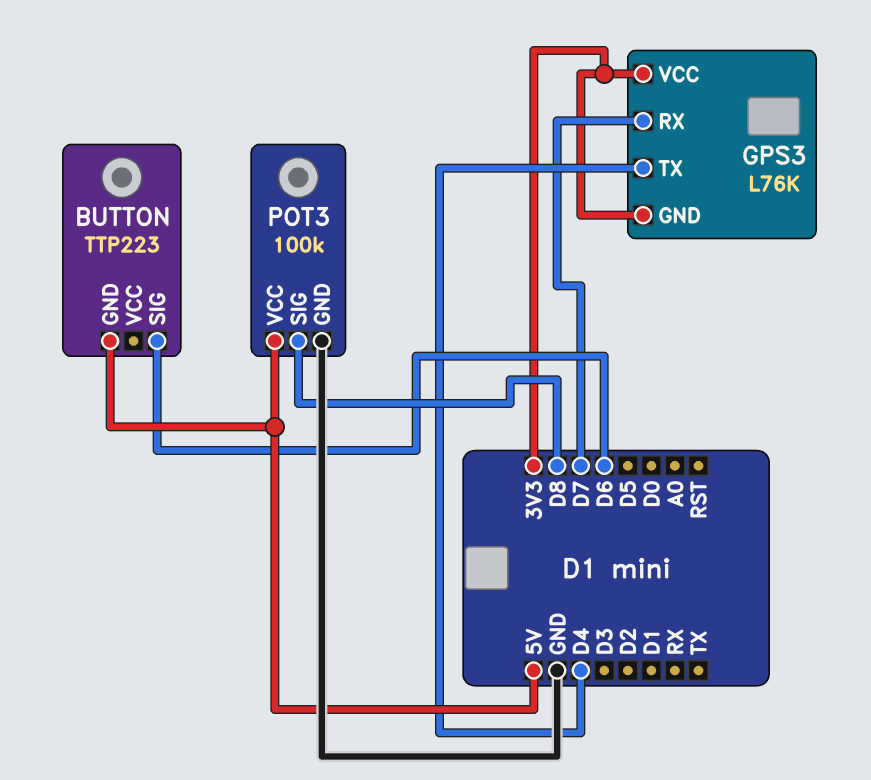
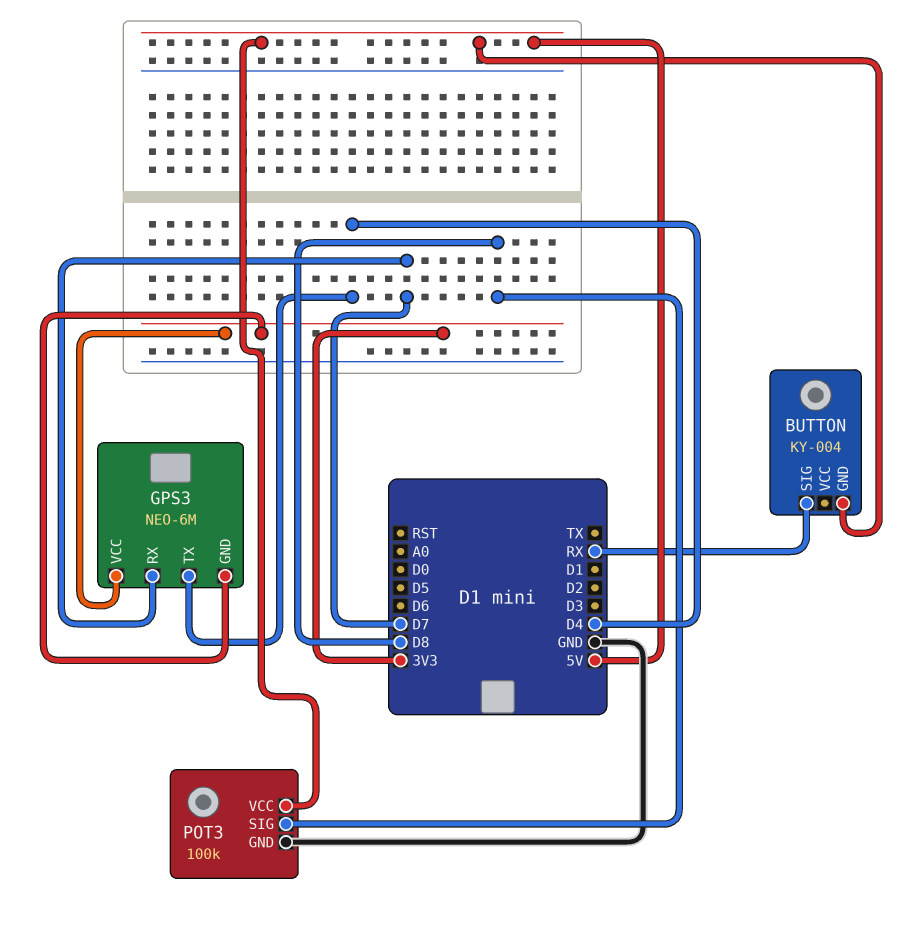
BUTTON: TTP223 -> KY-004
BUTTON pin SIG: D6 -> RX
GPS3: L76K -> NEO-6M

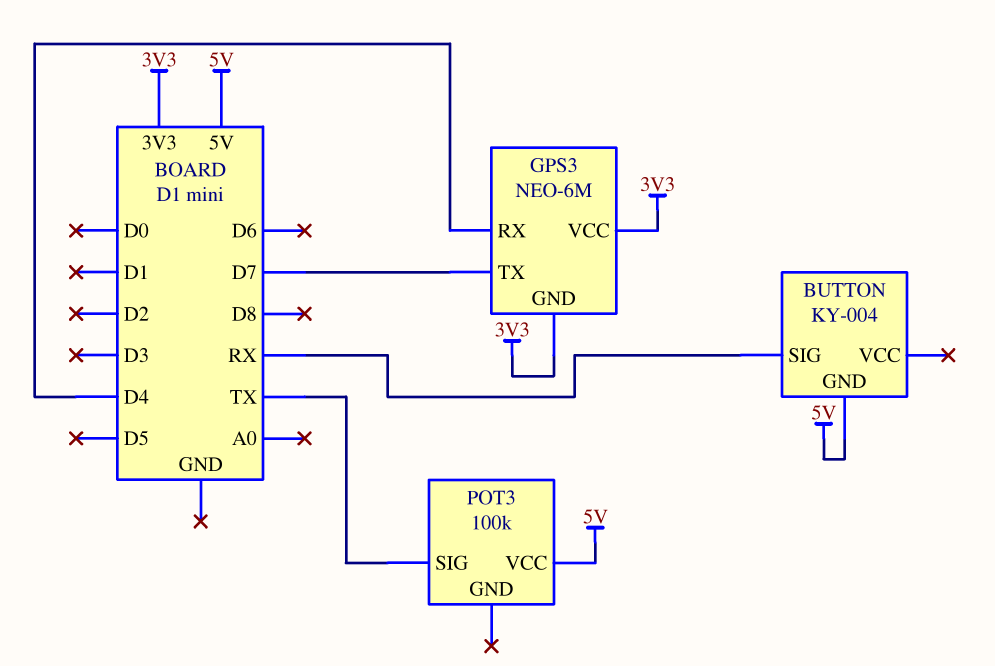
GPS3 pin RX: D7 -> D4
GPS3 pin TX: D4 -> D7
POT3 pin GND: GND -> none
POT3 pin SIG: D8 -> TX

